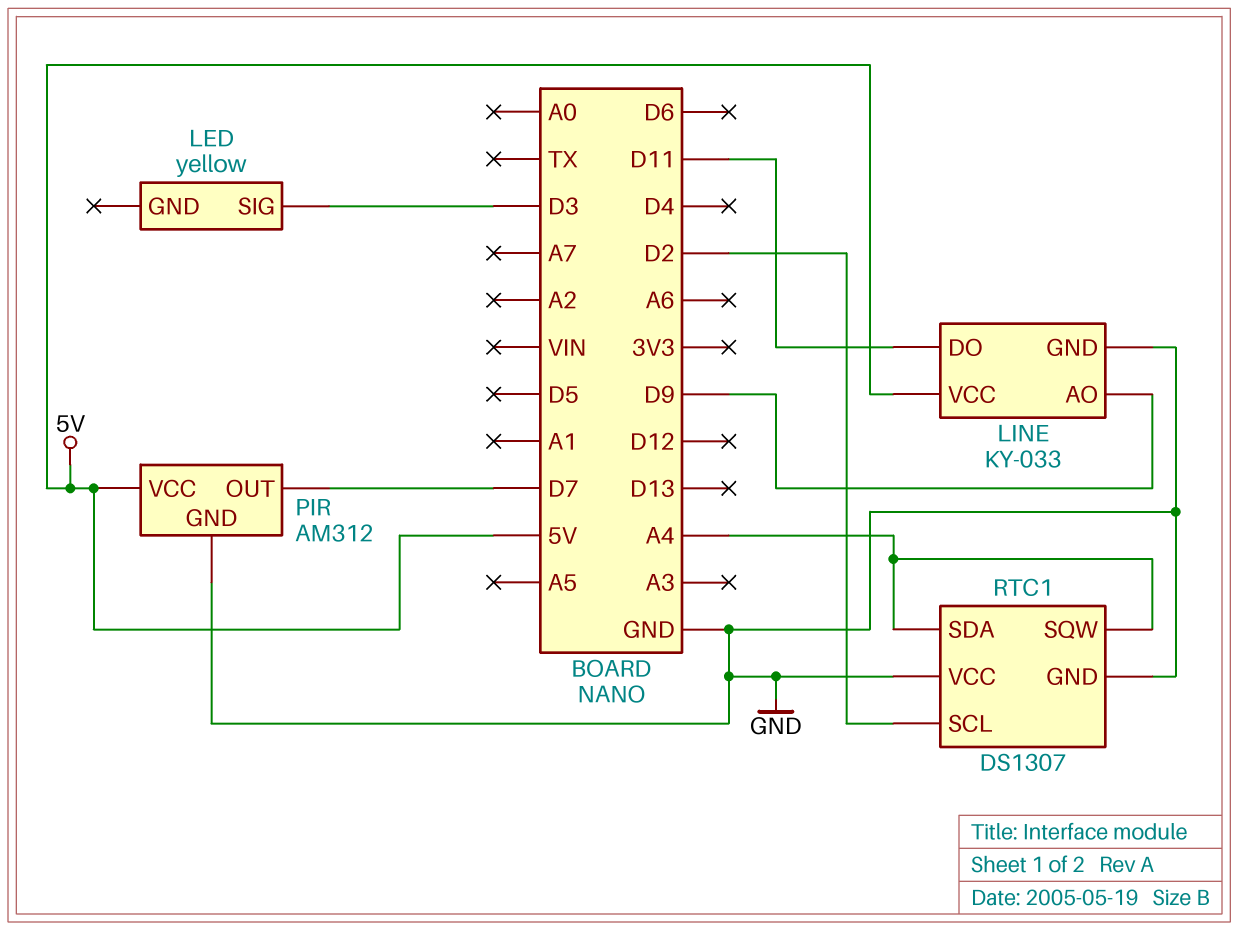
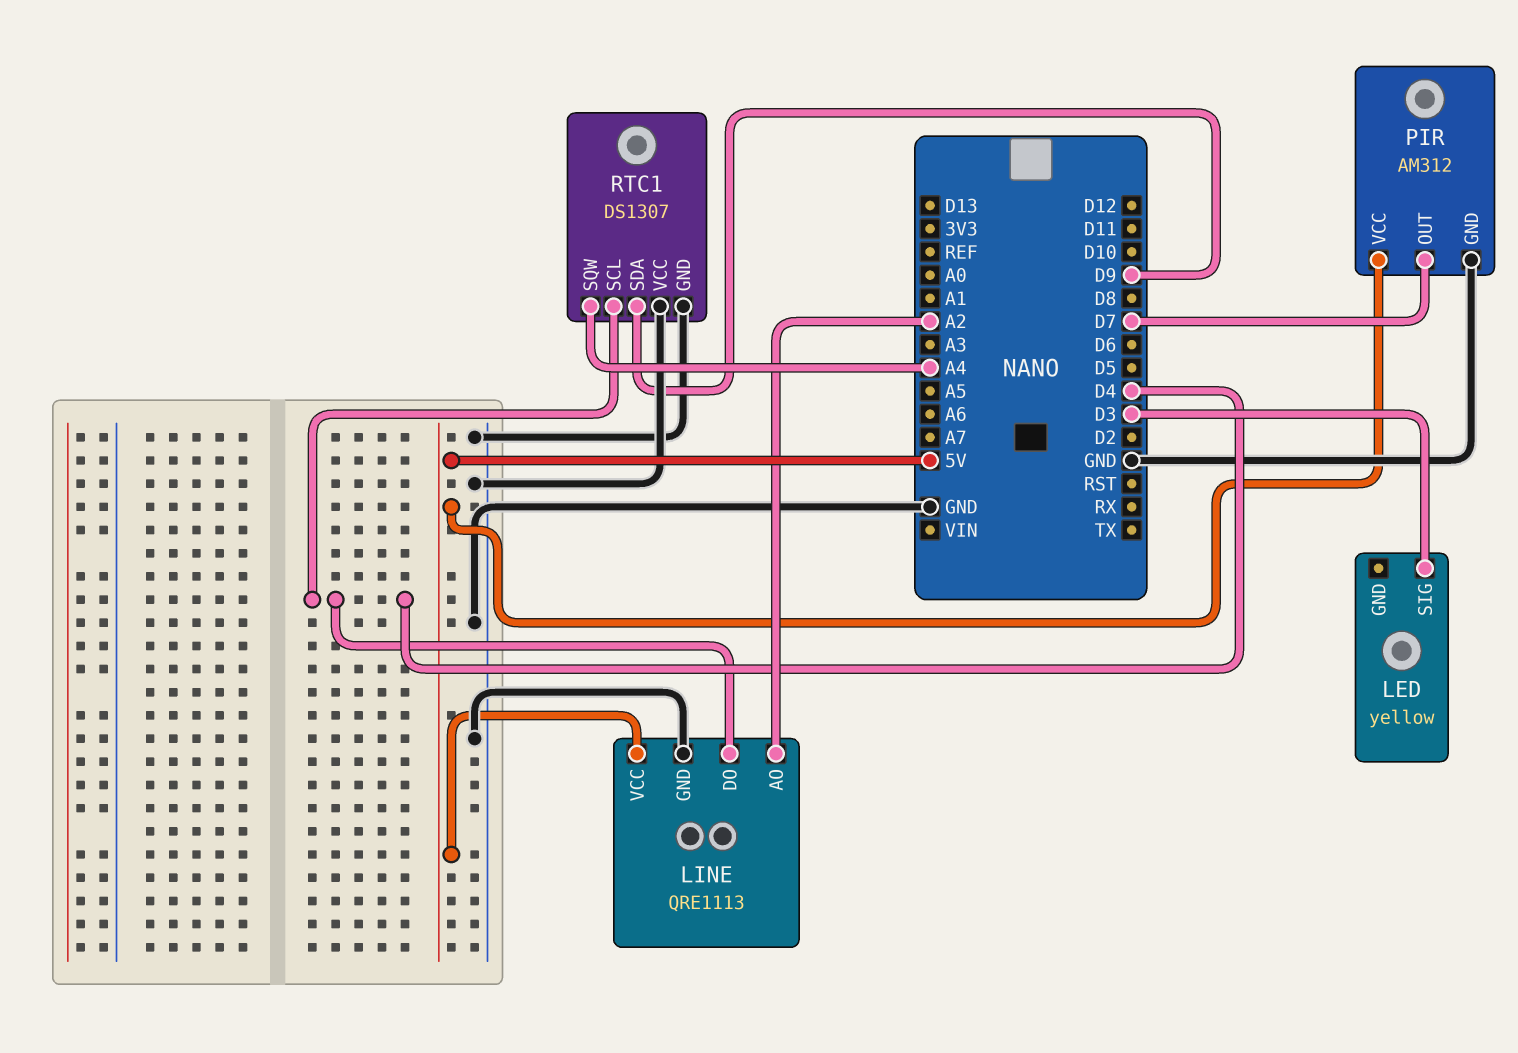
LINE: KY-033 -> QRE1113
LINE pin AO: D9 -> A2
LINE pin DO: D11 -> D4
RTC1 pin SCL: D2 -> D4
RTC1 pin SDA: A4 -> D9

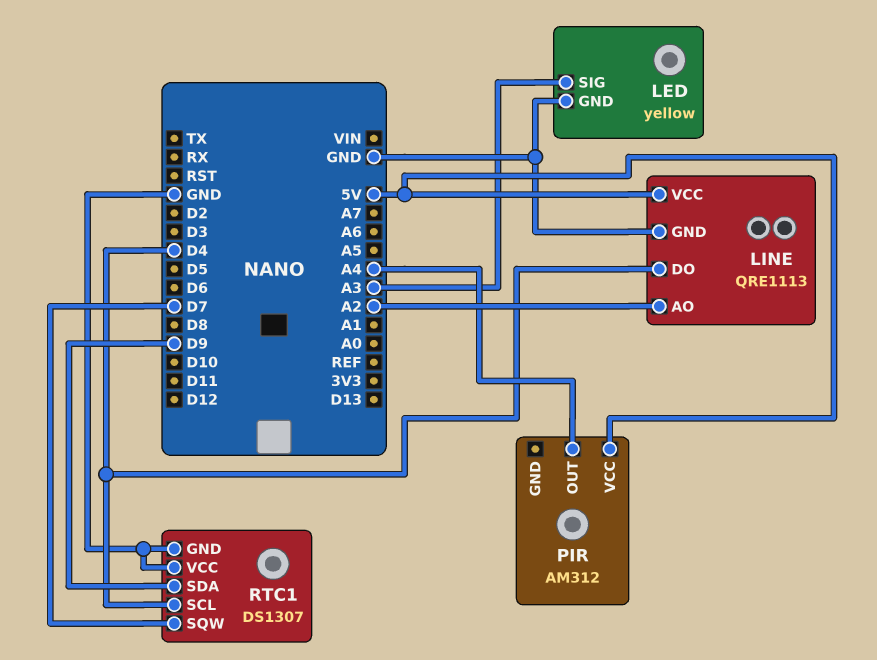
LED pin GND: none -> GND
LED pin SIG: D3 -> A3
PIR pin GND: GND -> none
PIR pin OUT: D7 -> A4
RTC1 pin SQW: A4 -> D7

